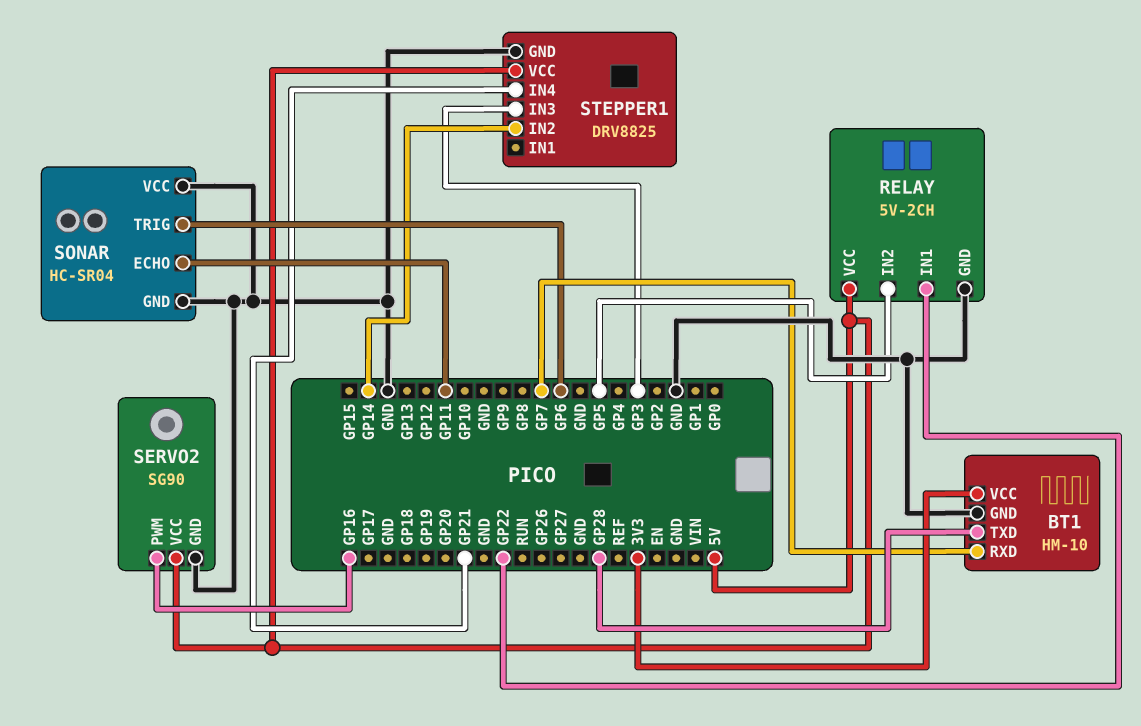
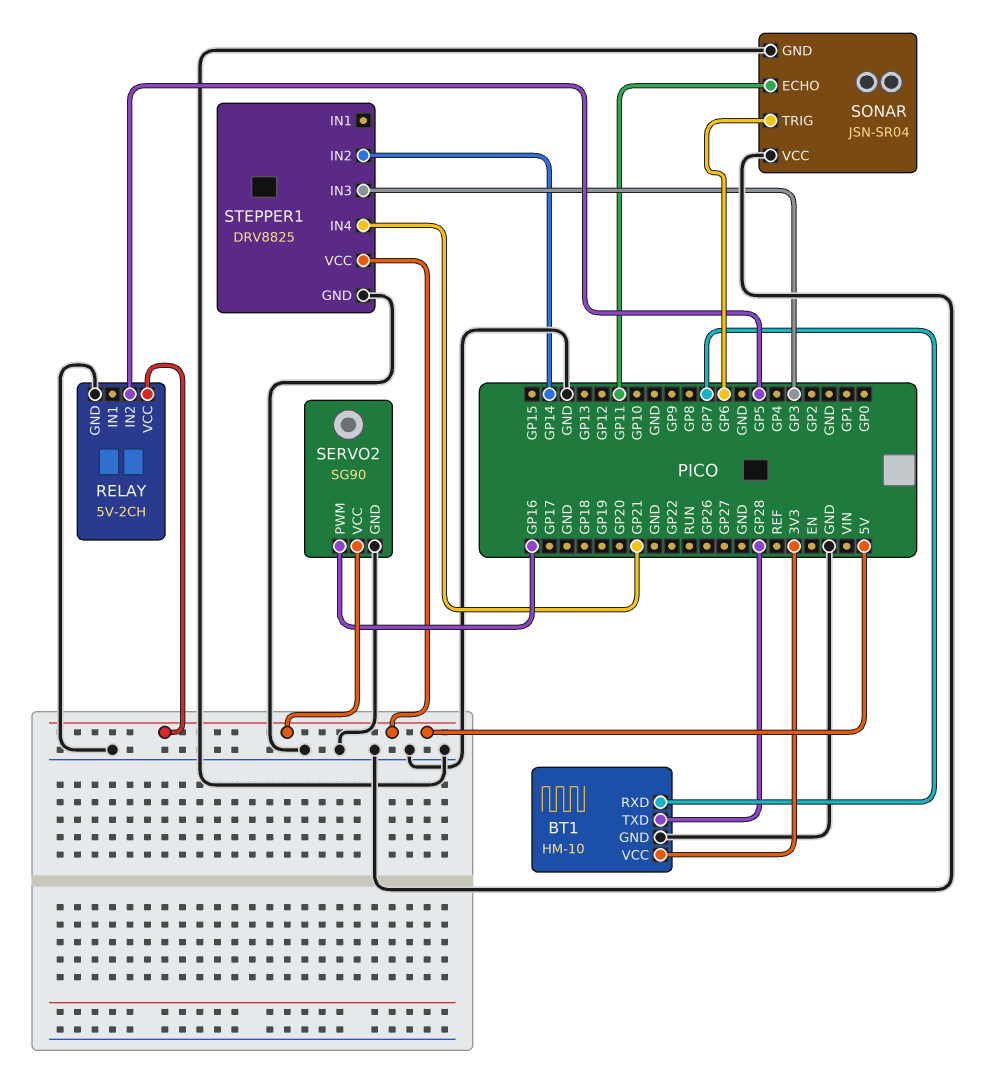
RELAY pin IN1: GP22 -> none
SONAR: HC-SR04 -> JSN-SR04

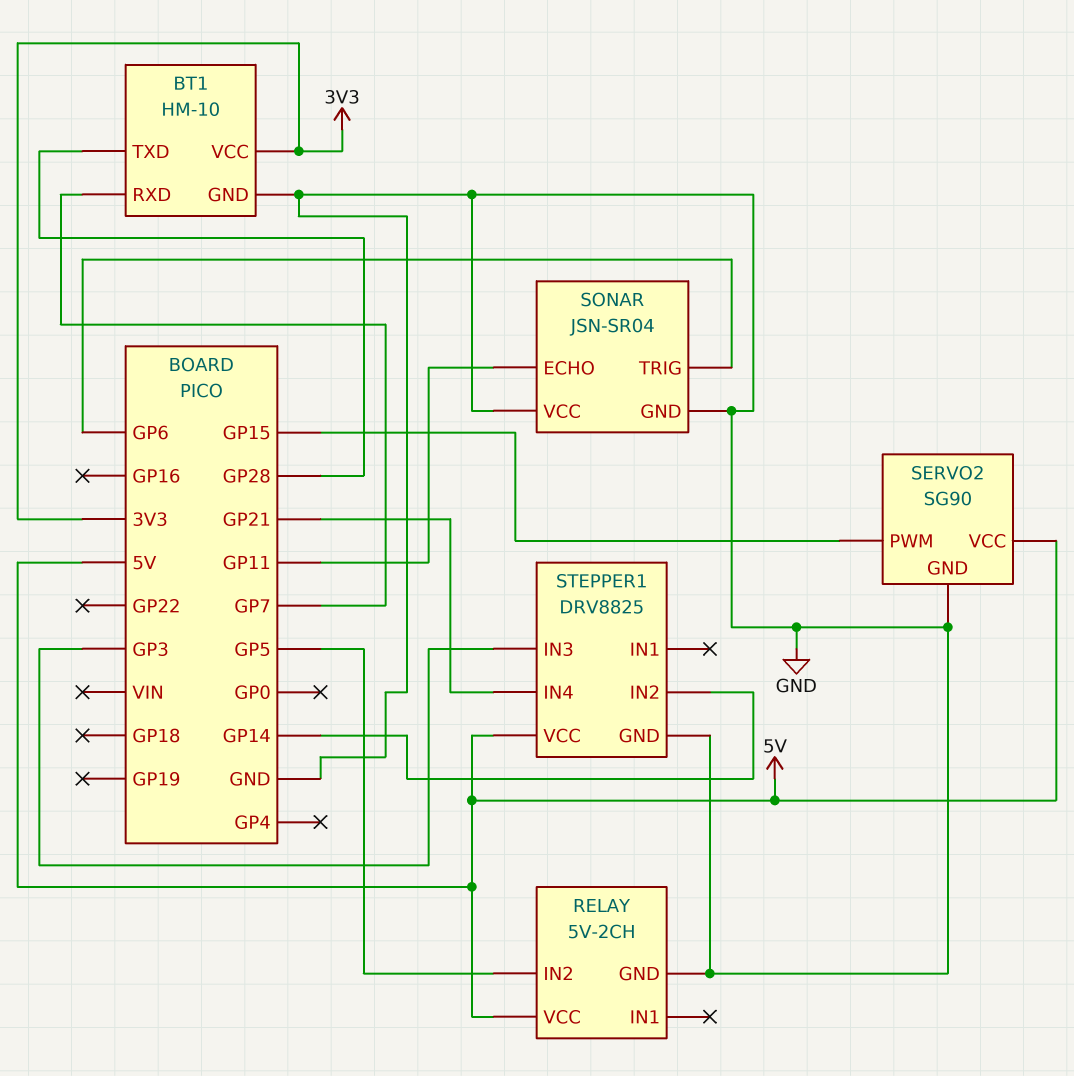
SERVO2 pin PWM: GP16 -> GP15

